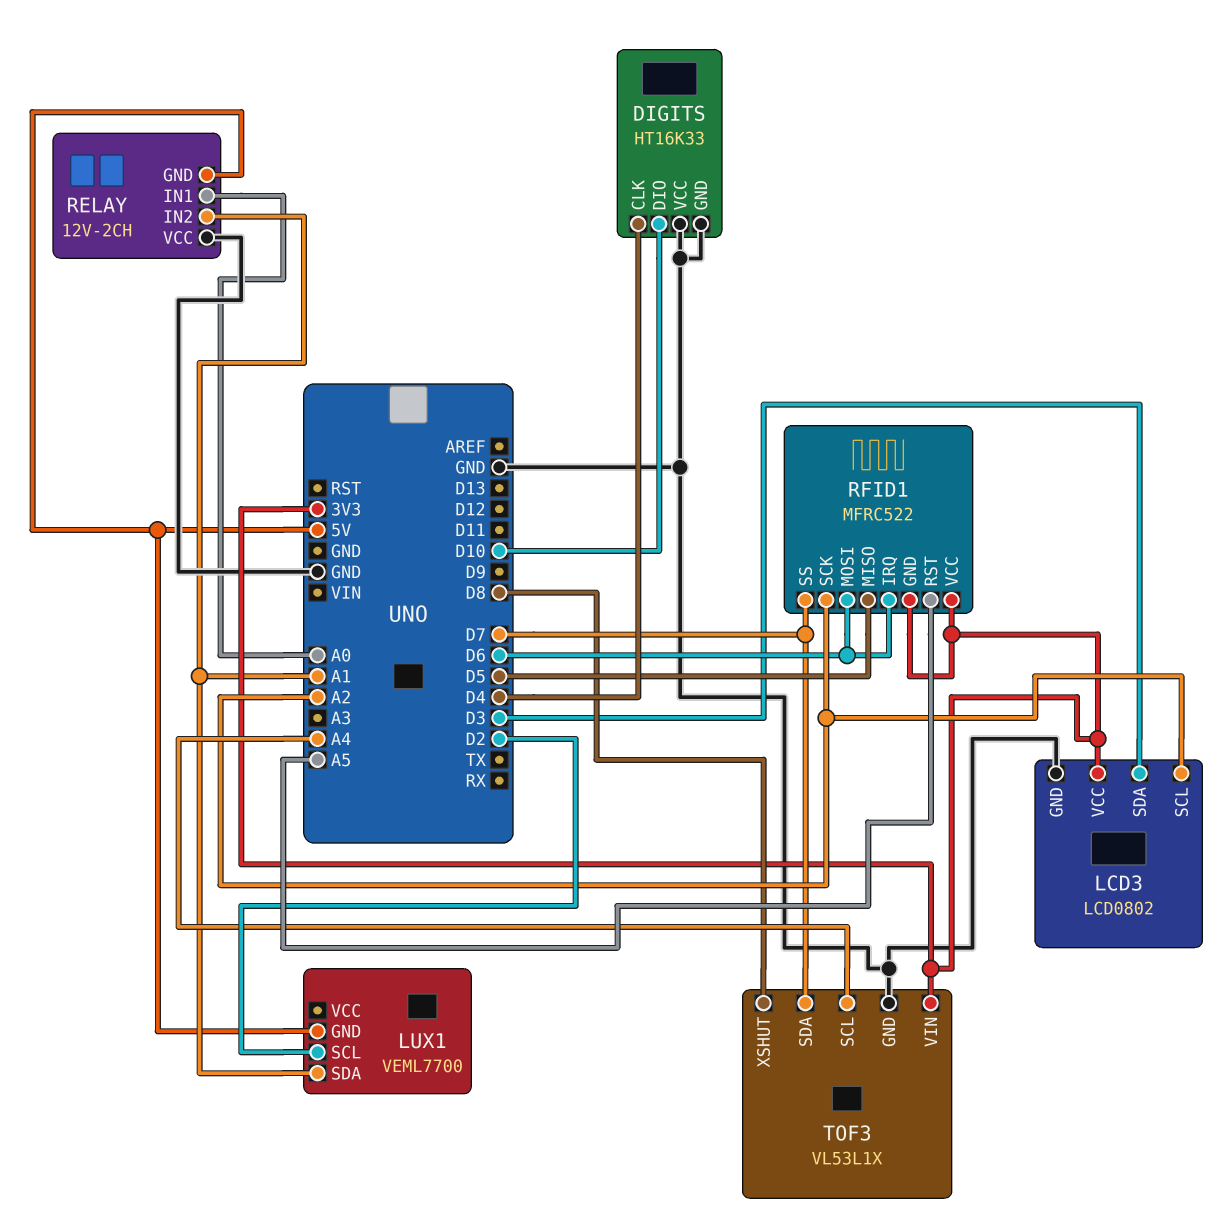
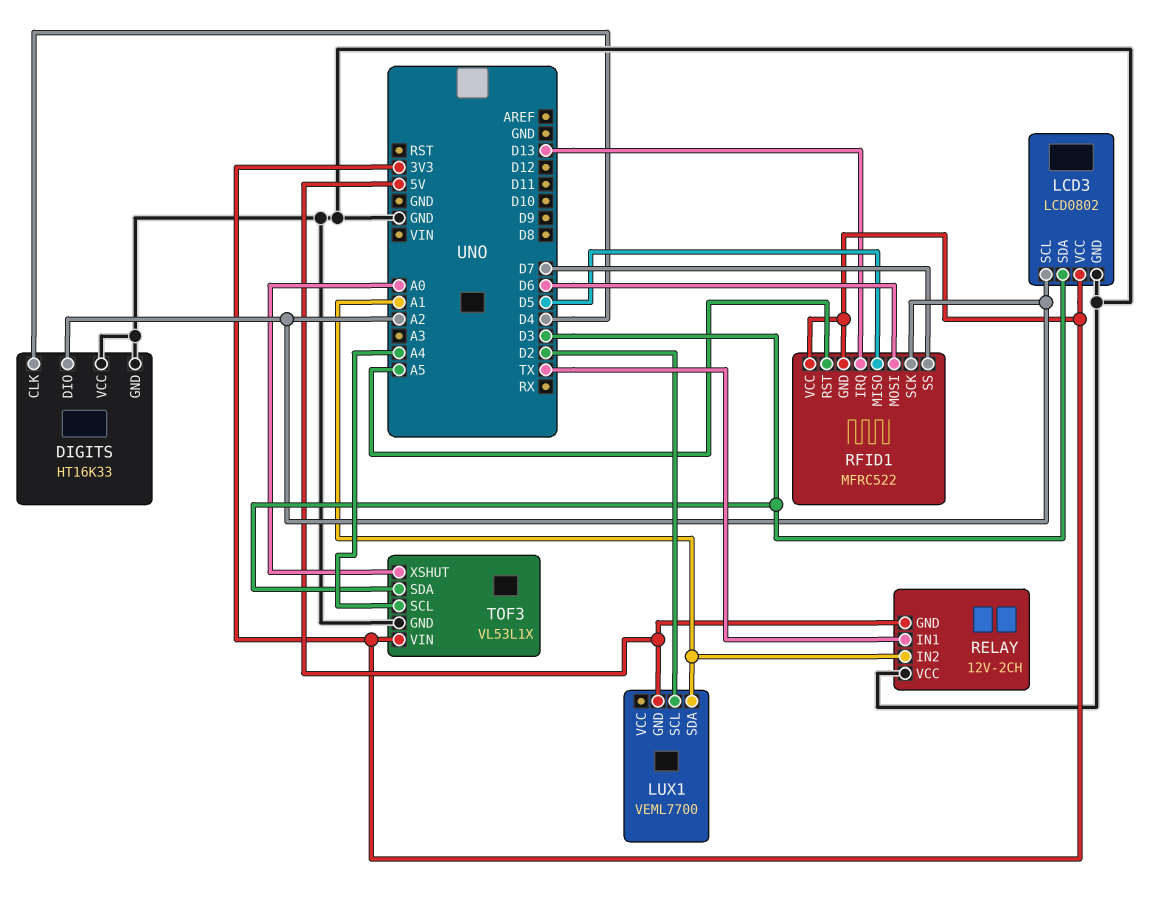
DIGITS pin DIO: D10 -> A2
RELAY pin IN1: A0 -> TX
RFID1 pin IRQ: D6 -> D13
TOF3 pin SDA: D7 -> D3
TOF3 pin XSHUT: D8 -> A0

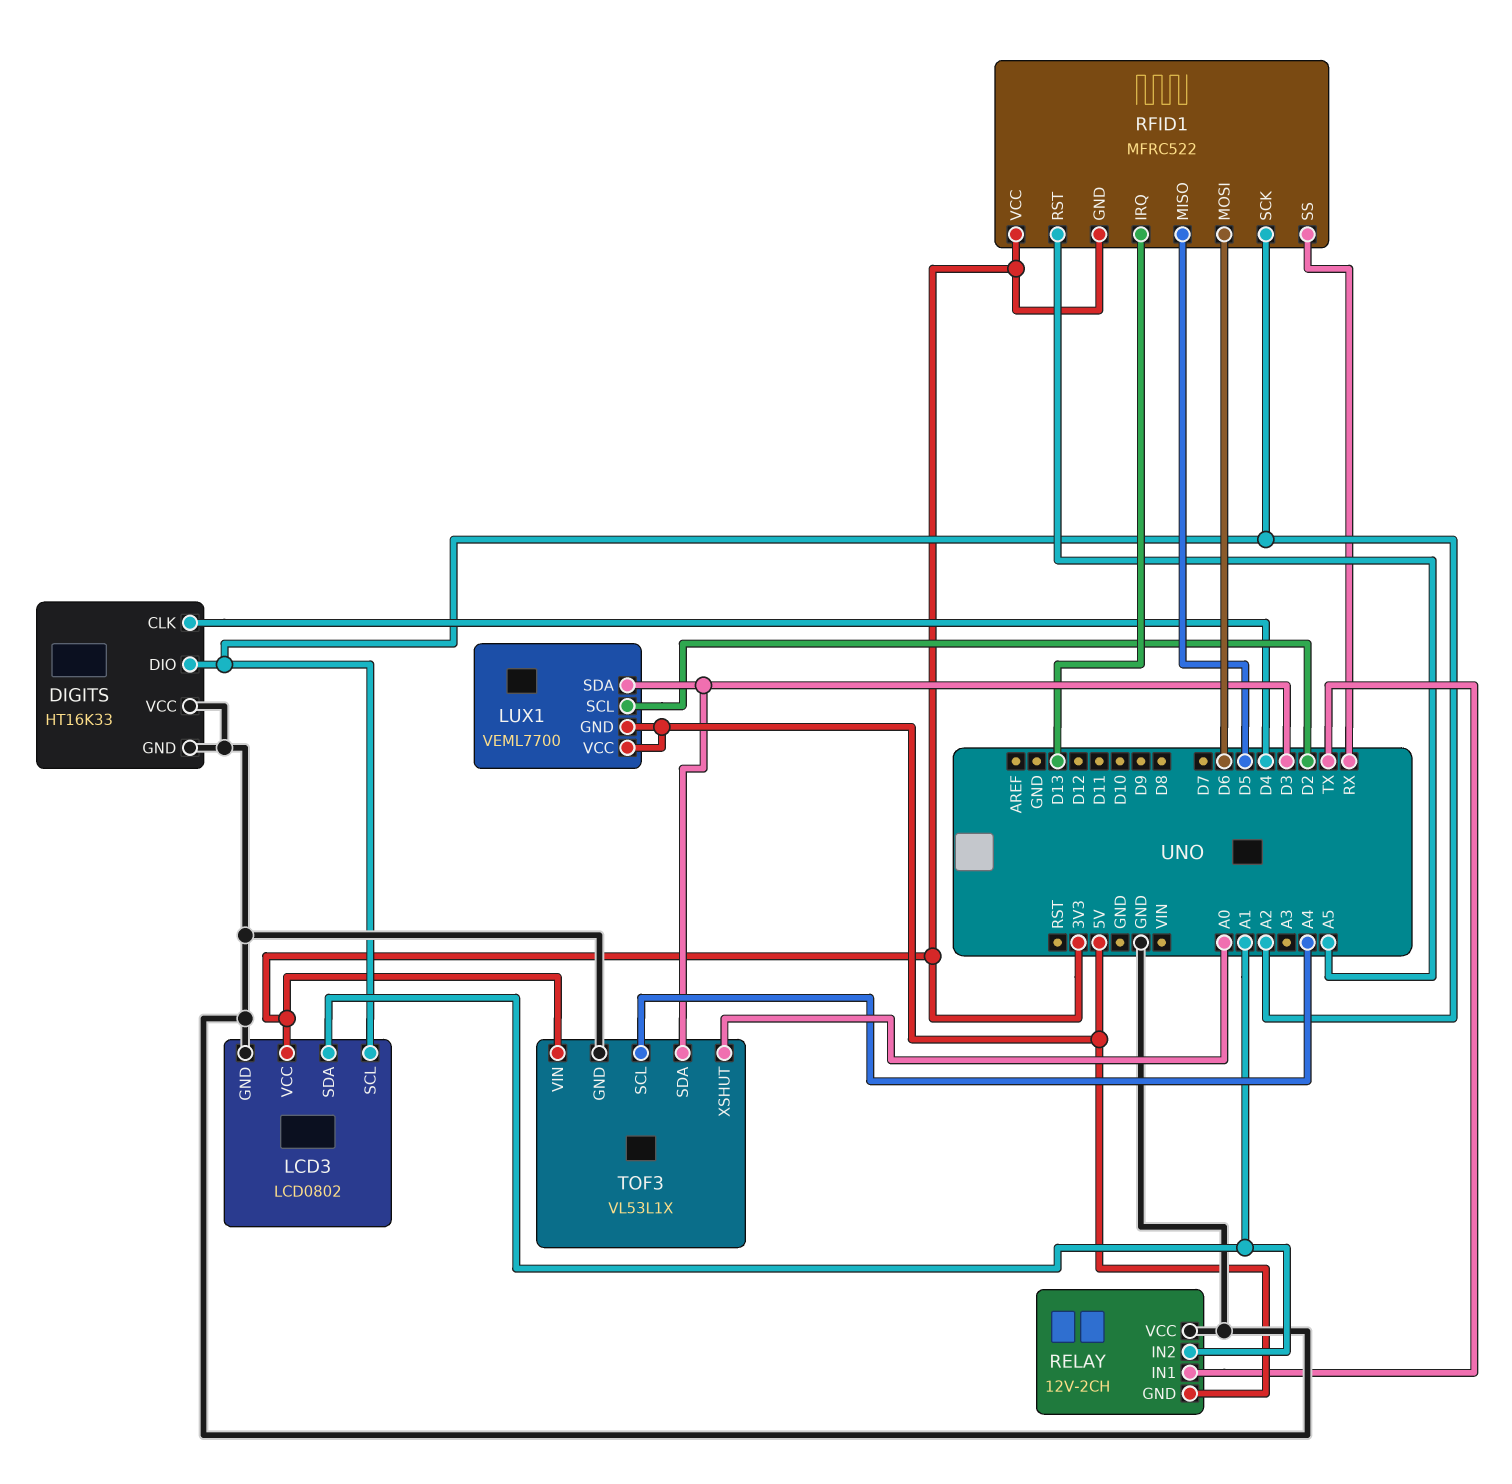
LCD3 pin SDA: D3 -> A1
LUX1 pin SDA: A1 -> D3
LUX1 pin VCC: none -> 5V
RFID1 pin SS: D7 -> RX

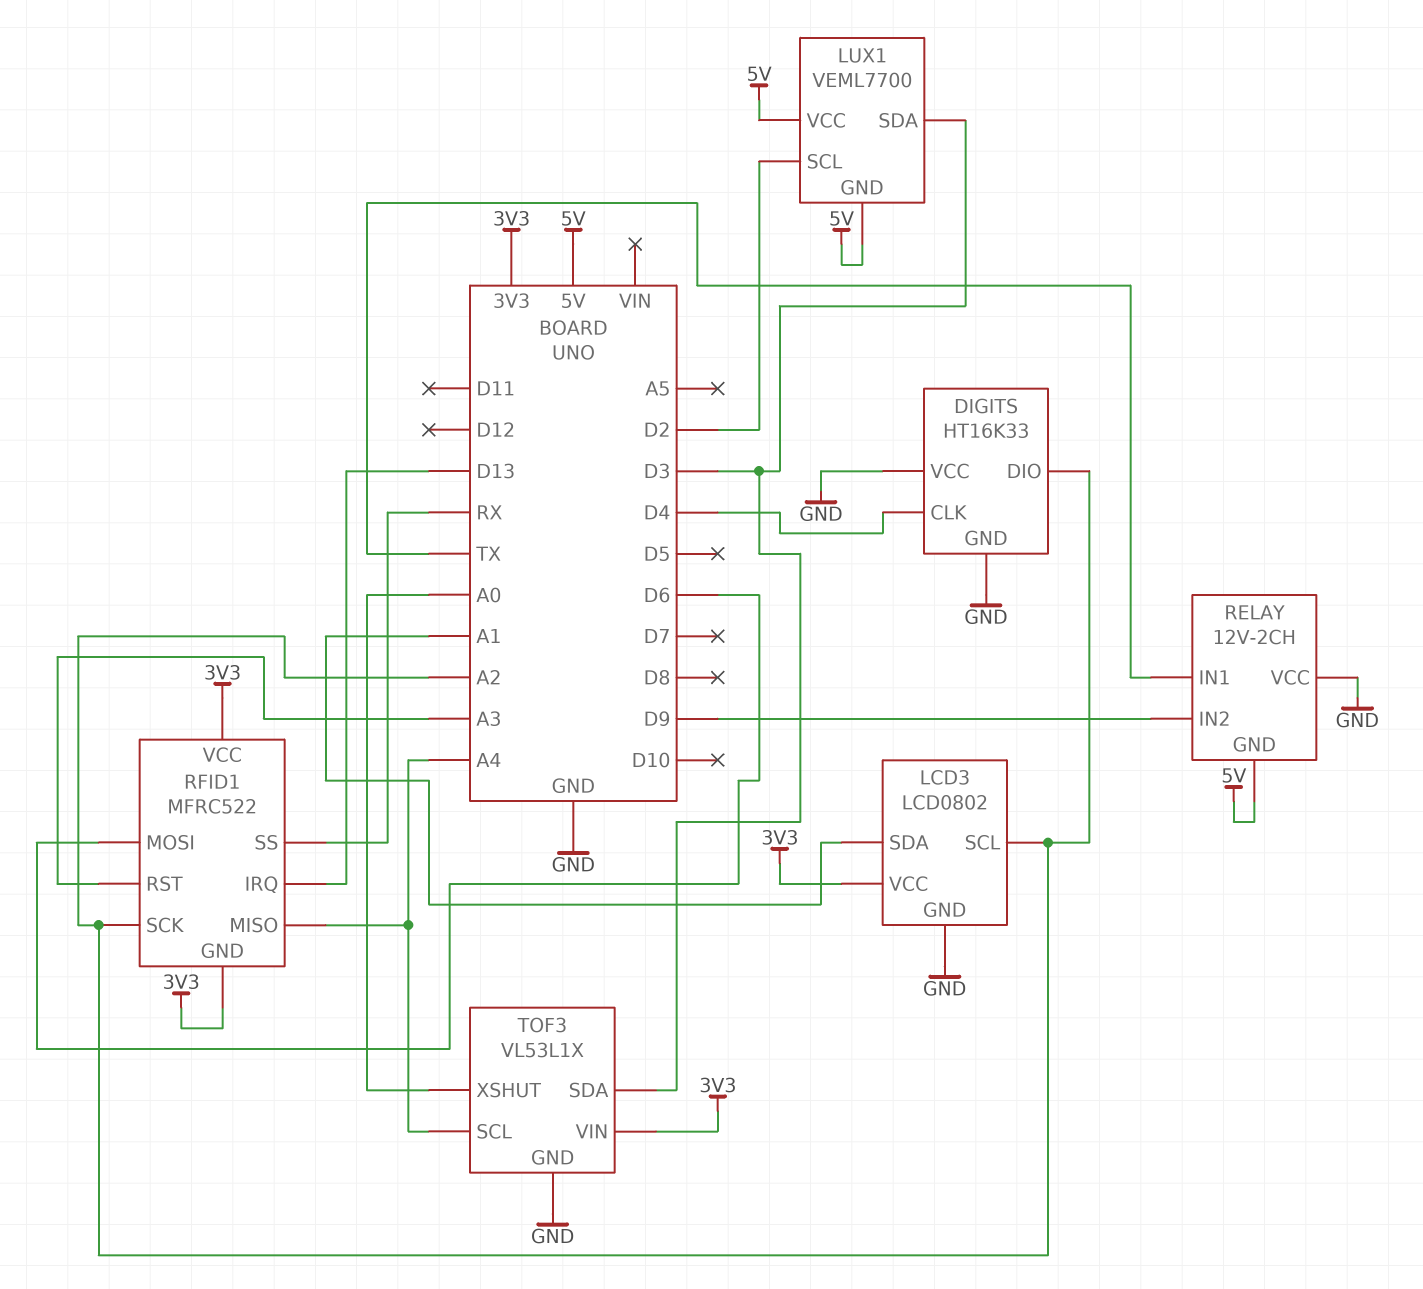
RELAY pin IN2: A1 -> D9
RFID1 pin MISO: D5 -> A4
RFID1 pin RST: A5 -> A3

